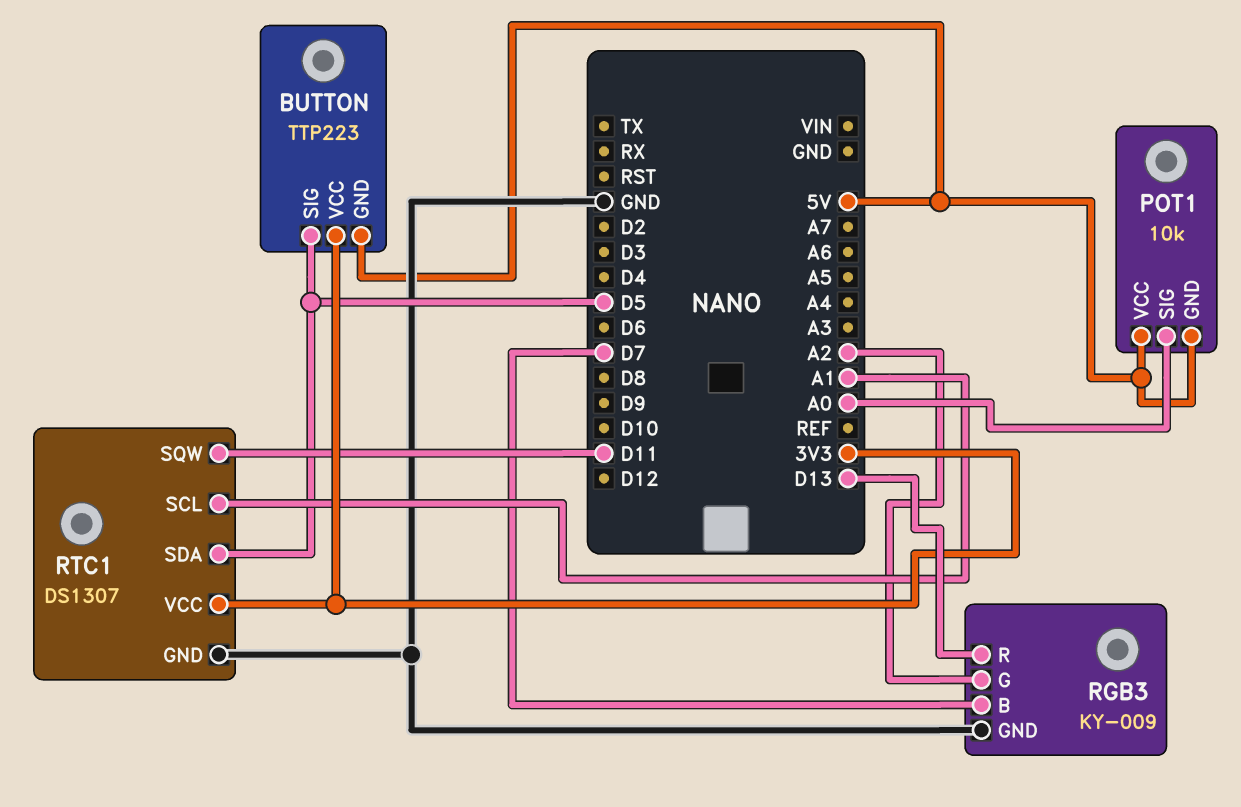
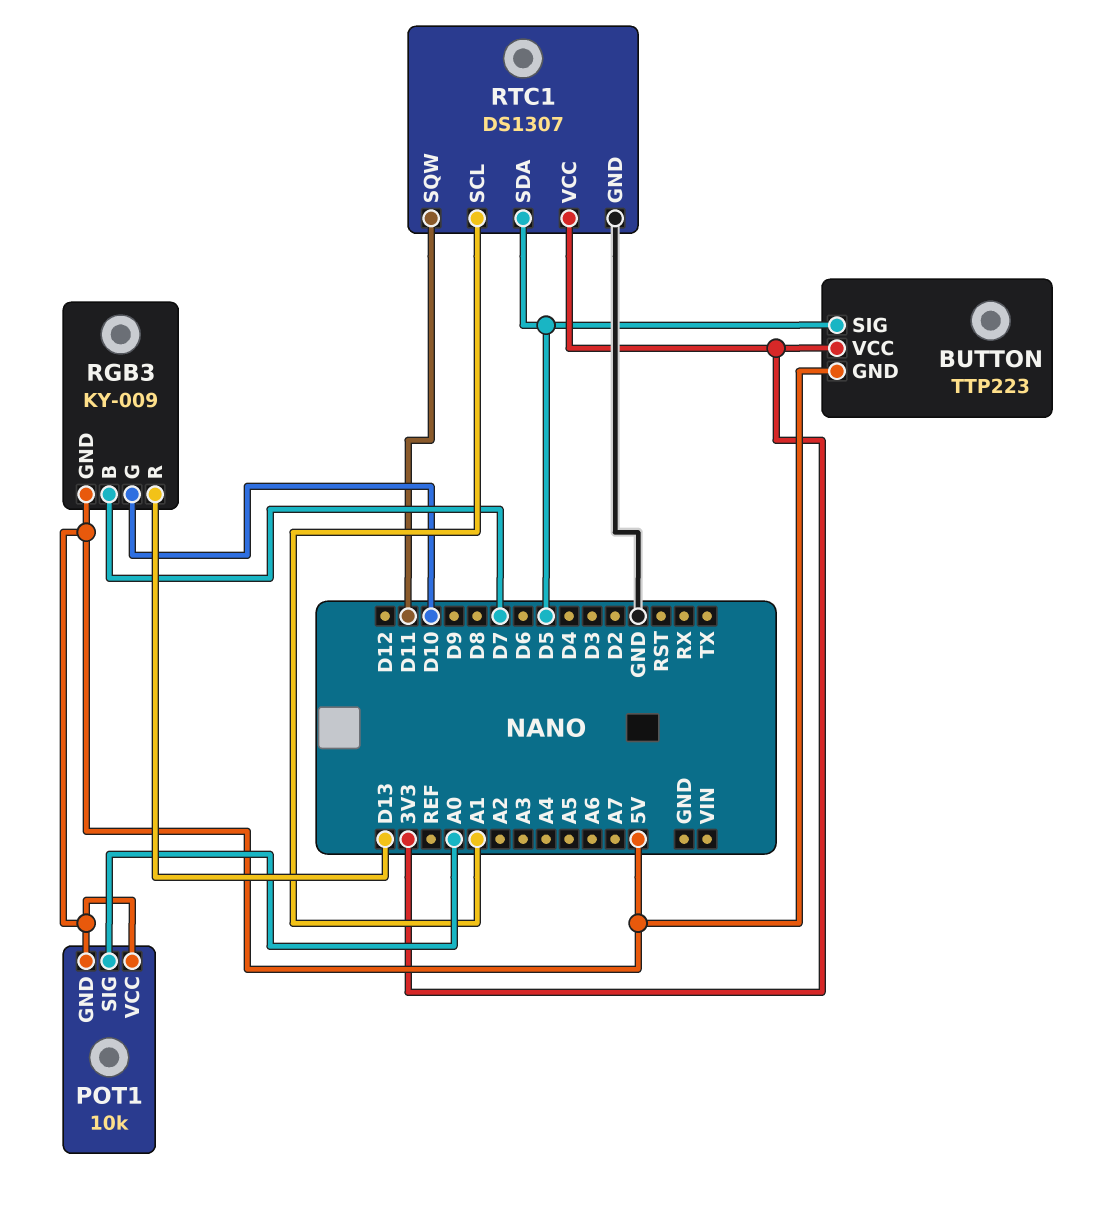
RGB3 pin G: A2 -> D10
RGB3 pin GND: GND -> 5V

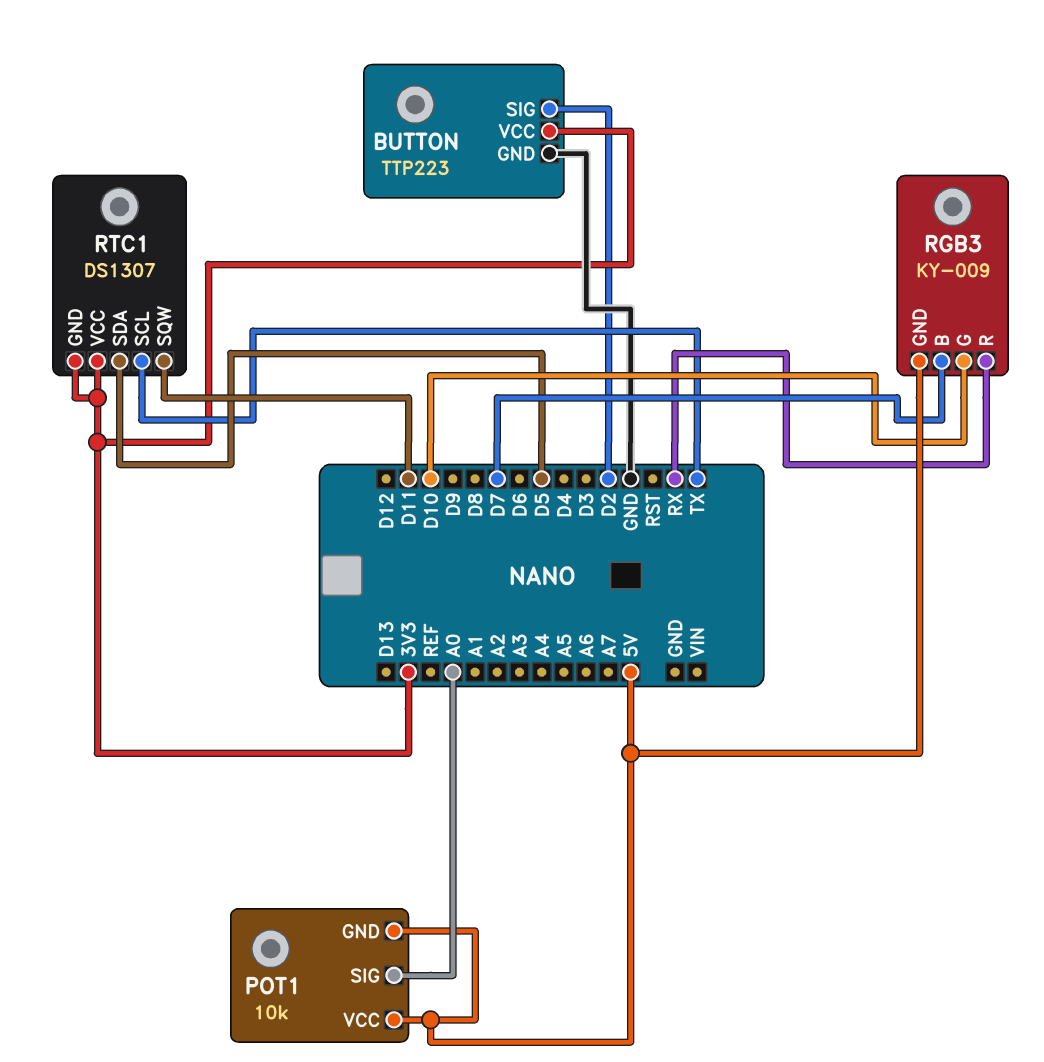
BUTTON pin GND: 5V -> GND
BUTTON pin SIG: D5 -> D2
RGB3 pin R: D13 -> RX
RTC1 pin GND: GND -> 3V3
RTC1 pin SCL: A1 -> TX

